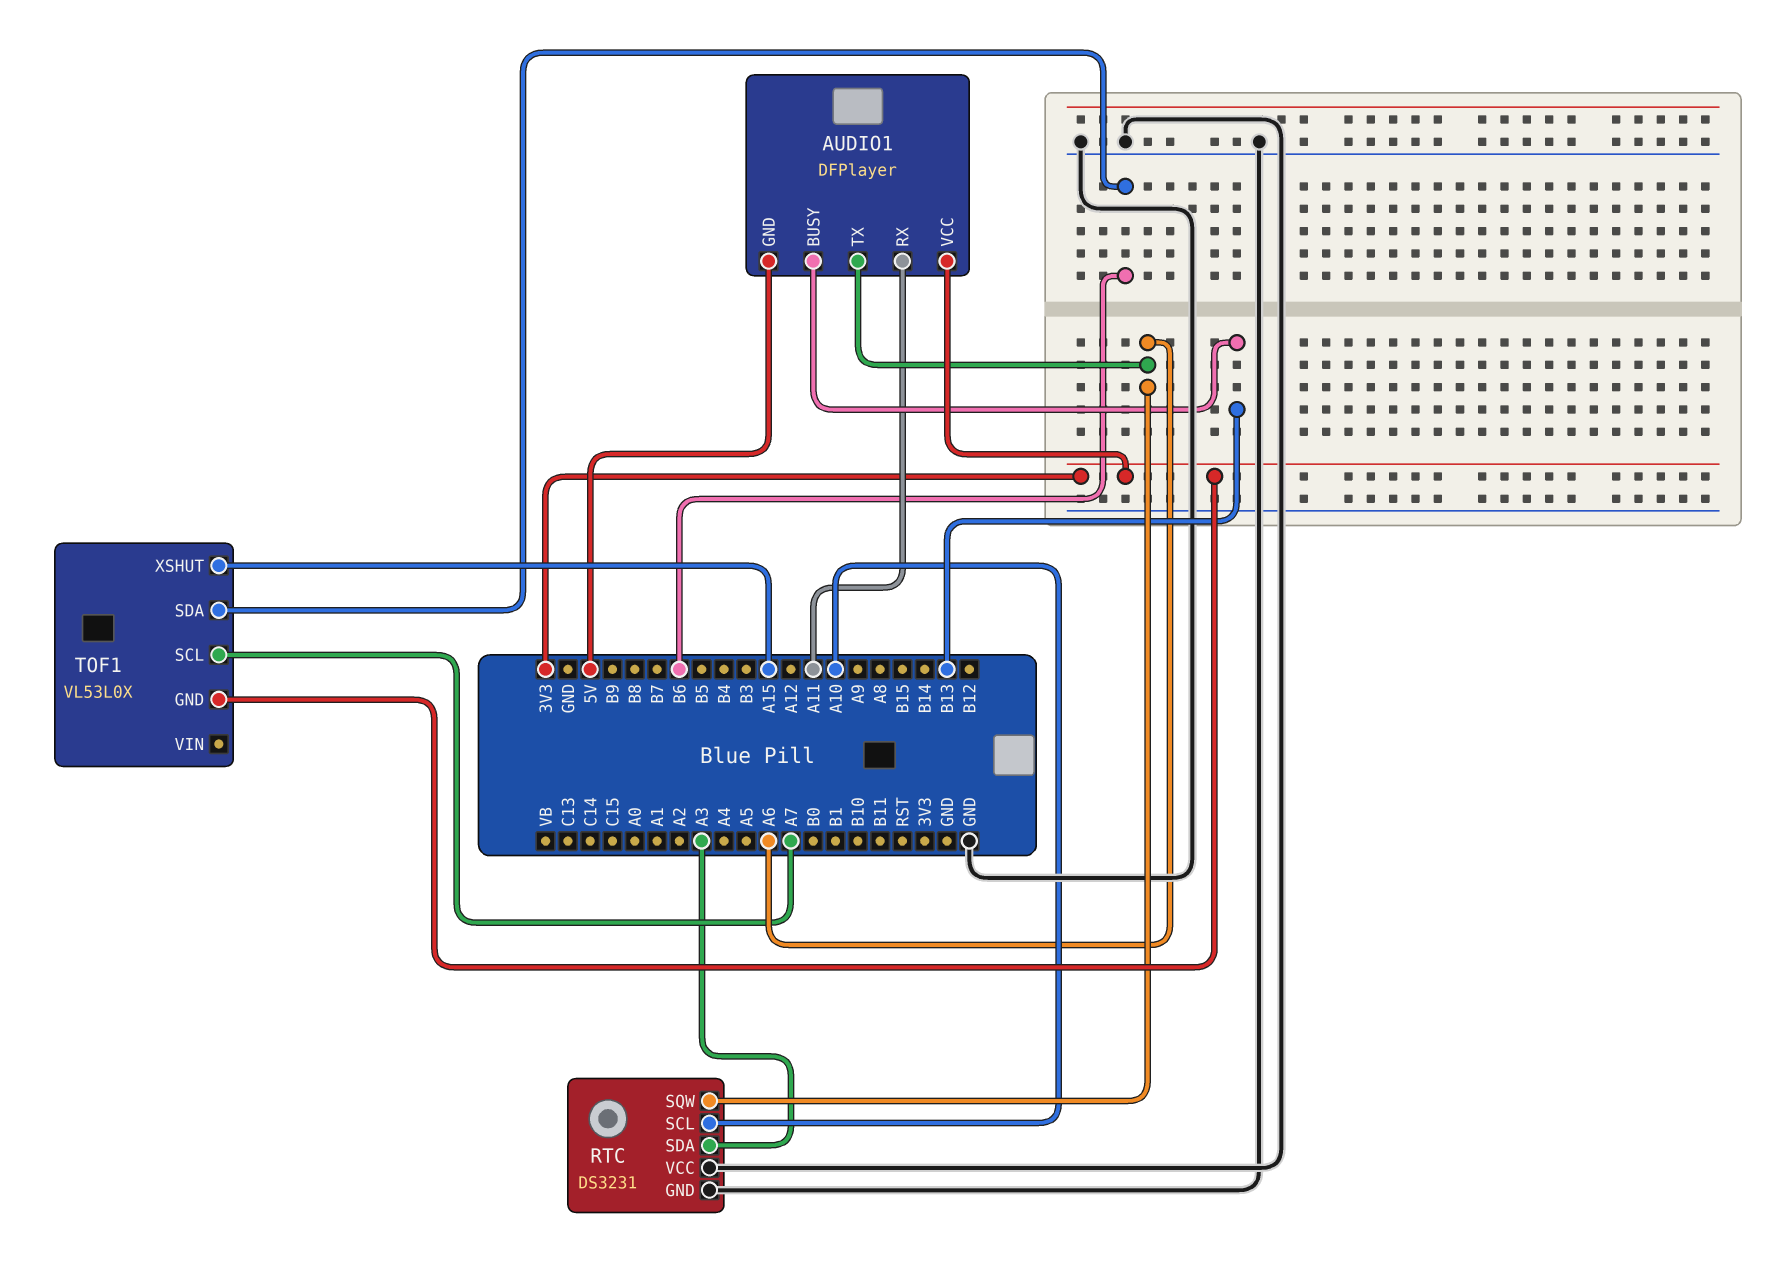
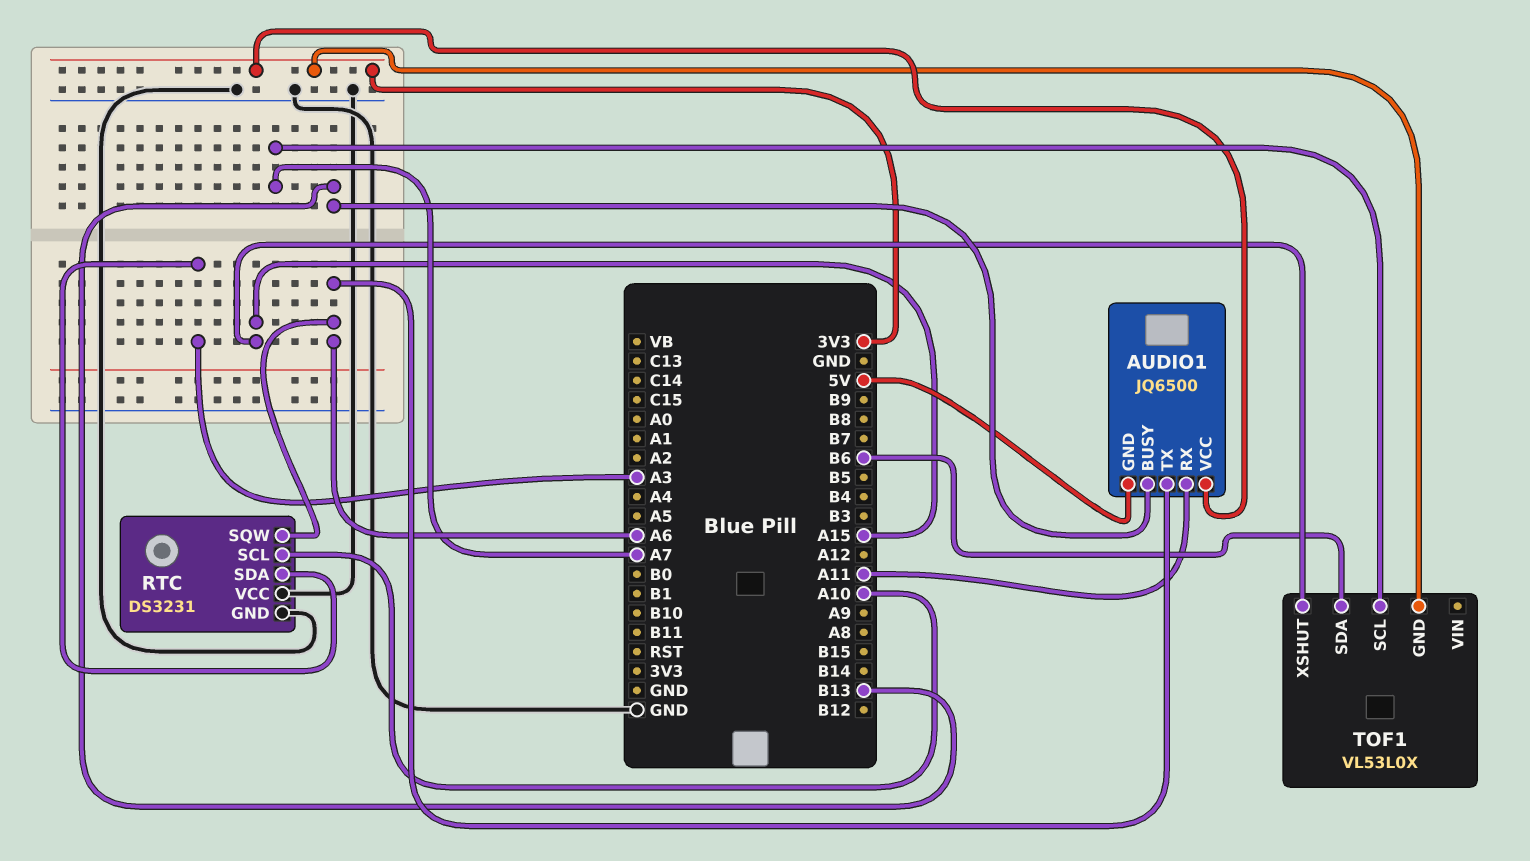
AUDIO1: DFPlayer -> JQ6500

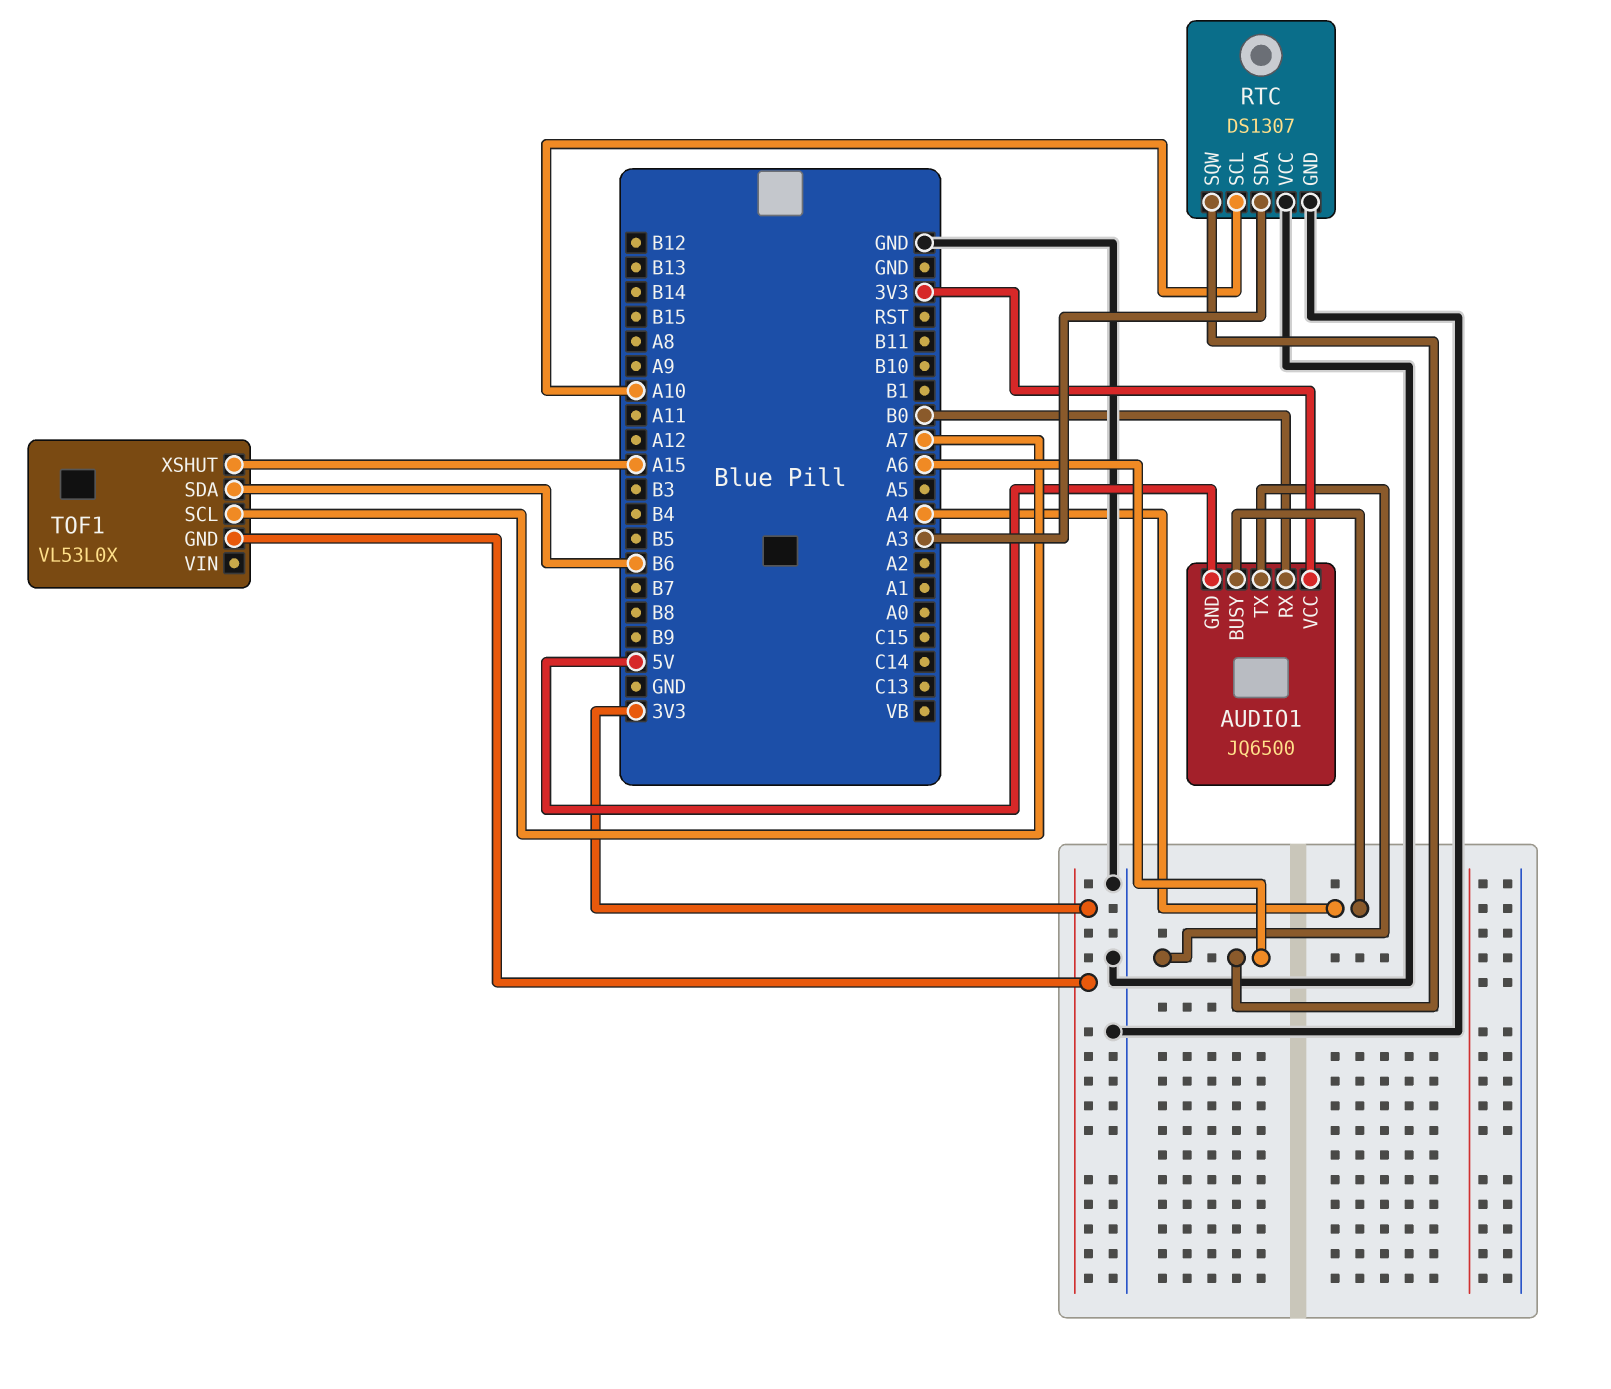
AUDIO1 pin BUSY: B13 -> A4
AUDIO1 pin RX: A11 -> B0
RTC: DS3231 -> DS1307

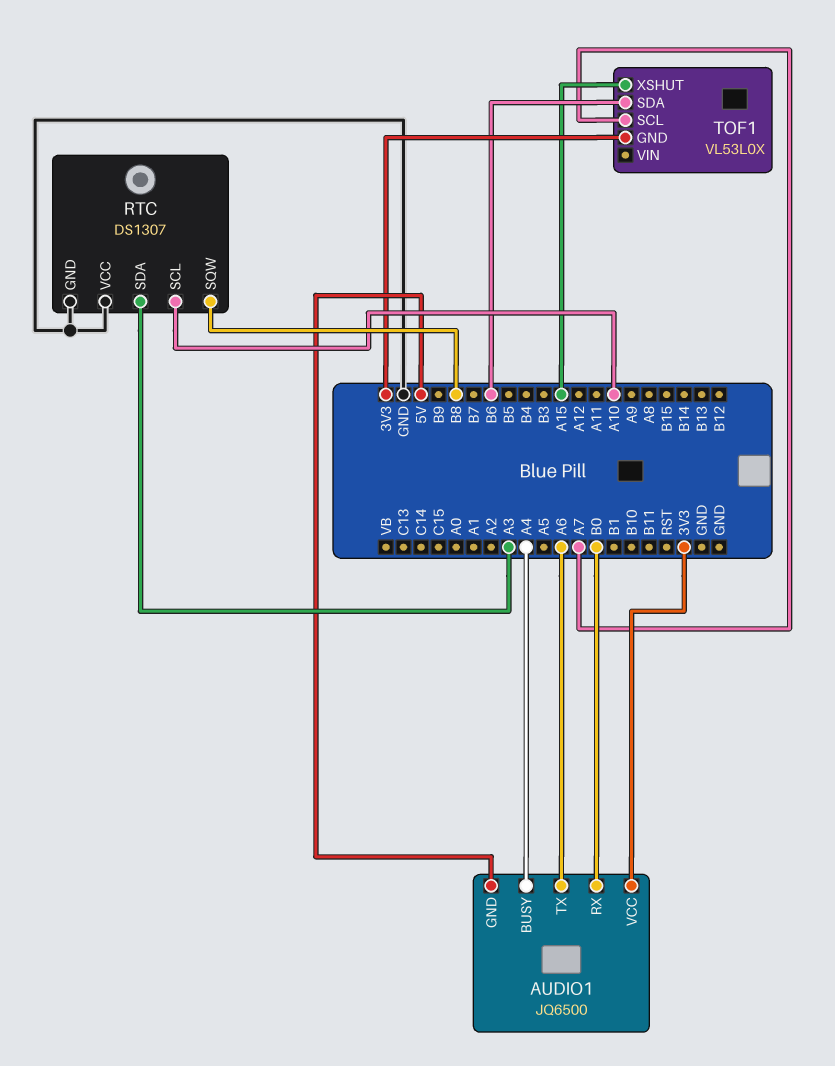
RTC pin SQW: A6 -> B8

